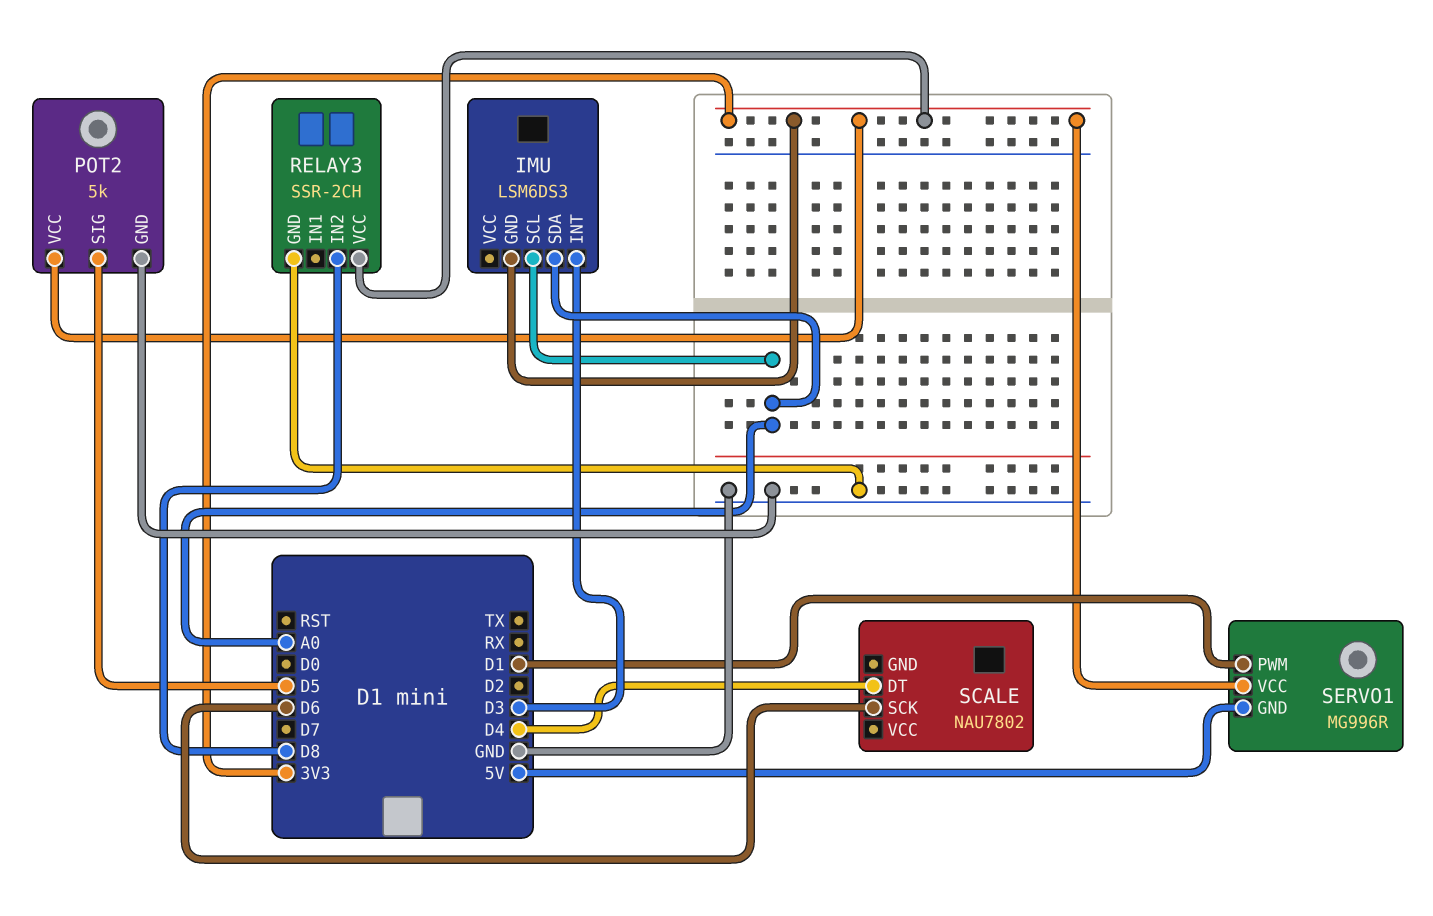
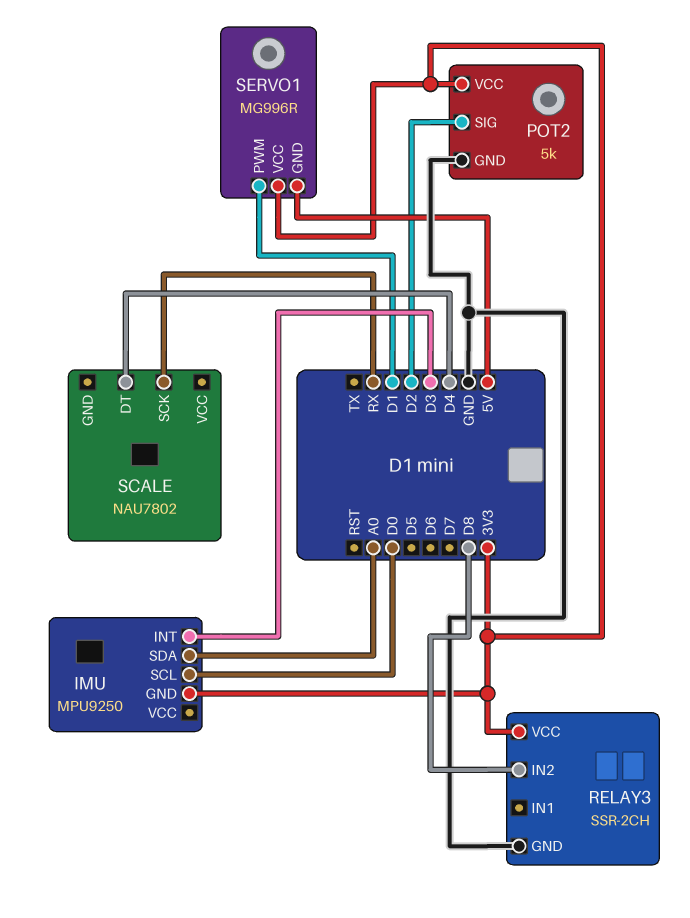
IMU: LSM6DS3 -> MPU9250
IMU pin SCL: A0 -> D0
POT2 pin SIG: D5 -> D2
SCALE pin SCK: D6 -> RX

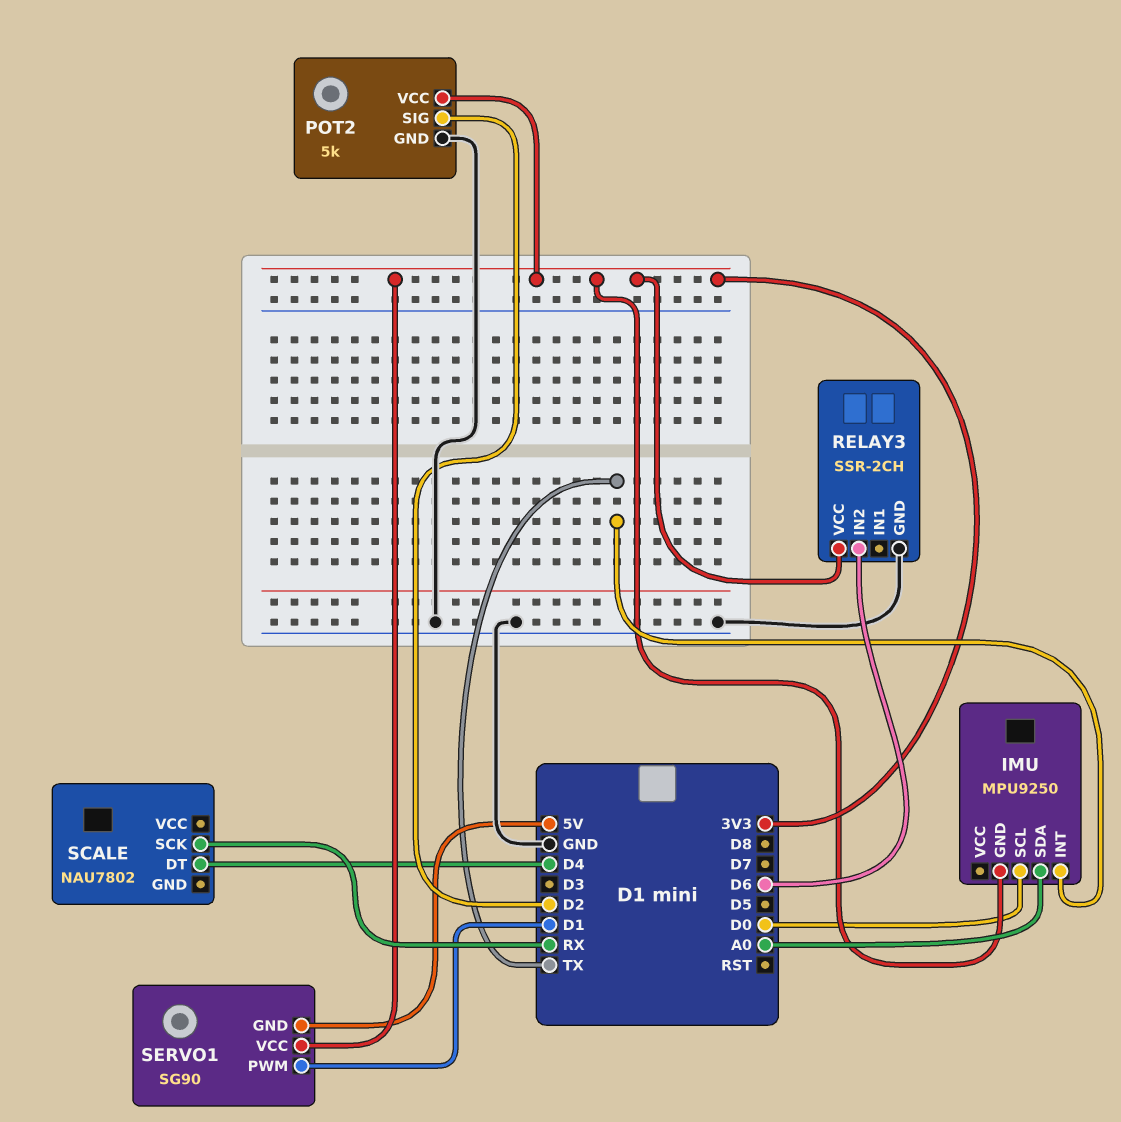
IMU pin INT: D3 -> TX
RELAY3 pin IN2: D8 -> D6
SERVO1: MG996R -> SG90

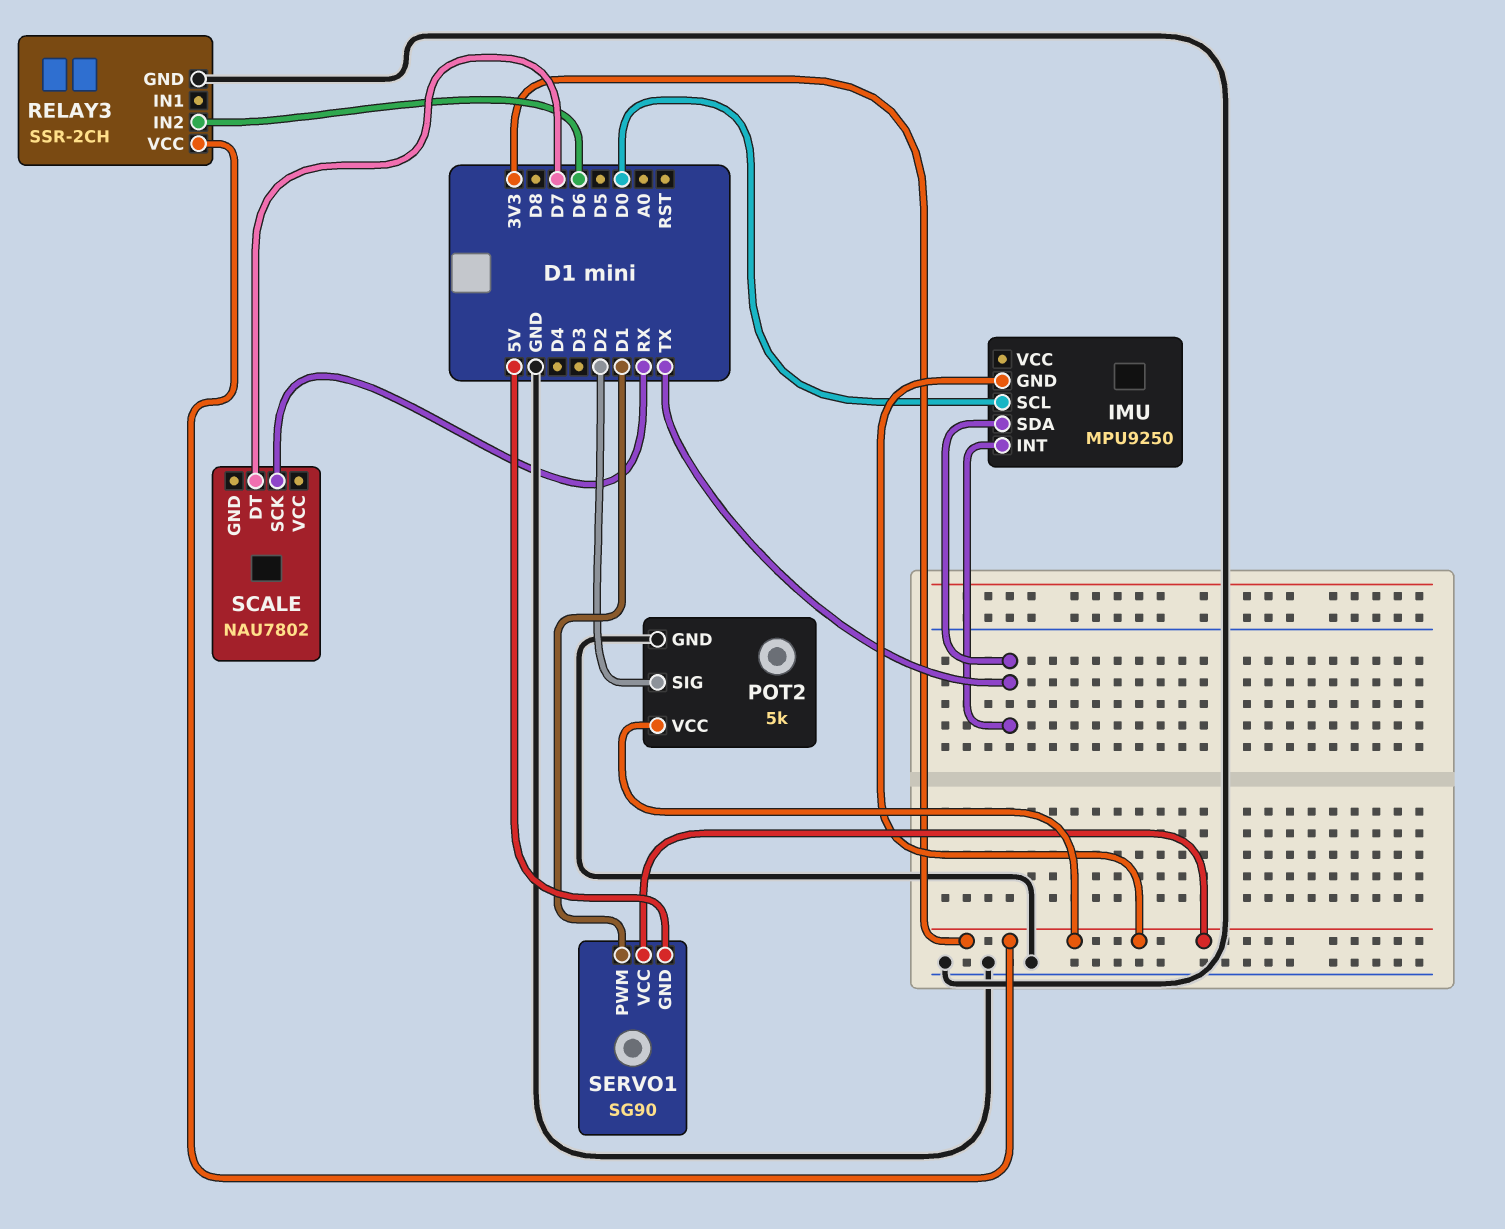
IMU pin SDA: A0 -> TX
SCALE pin DT: D4 -> D7

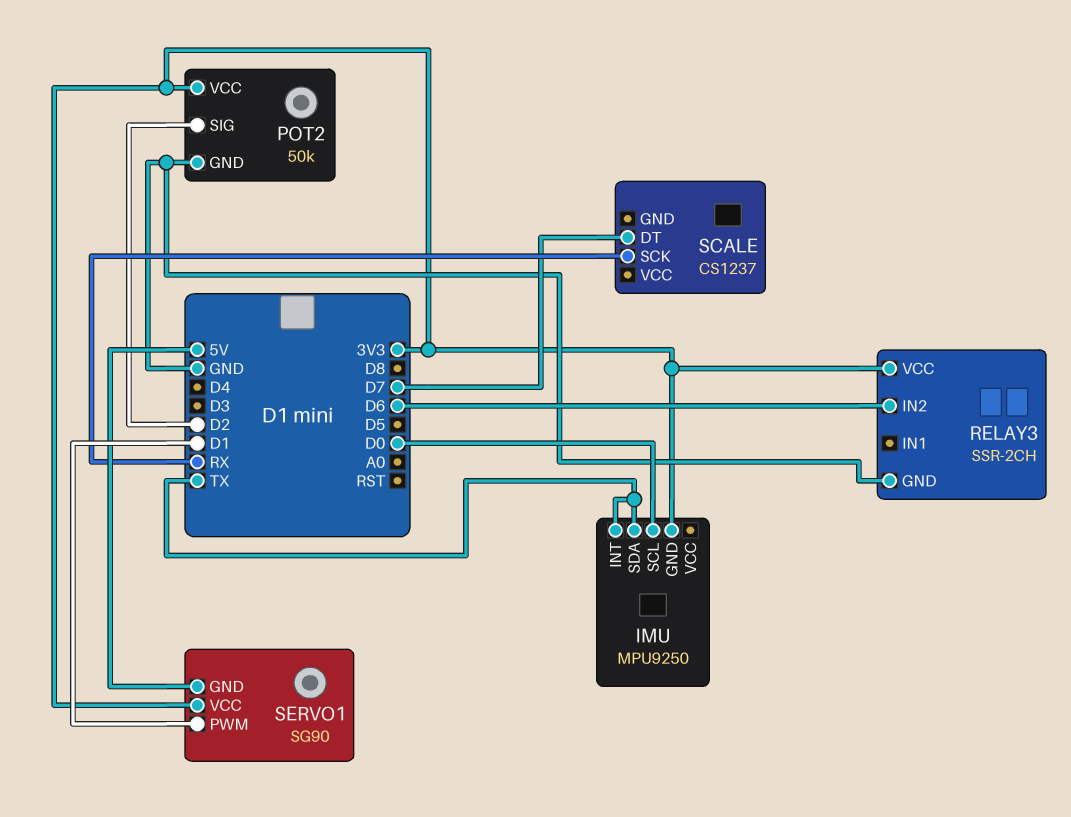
POT2: 5k -> 50k
SCALE: NAU7802 -> CS1237

